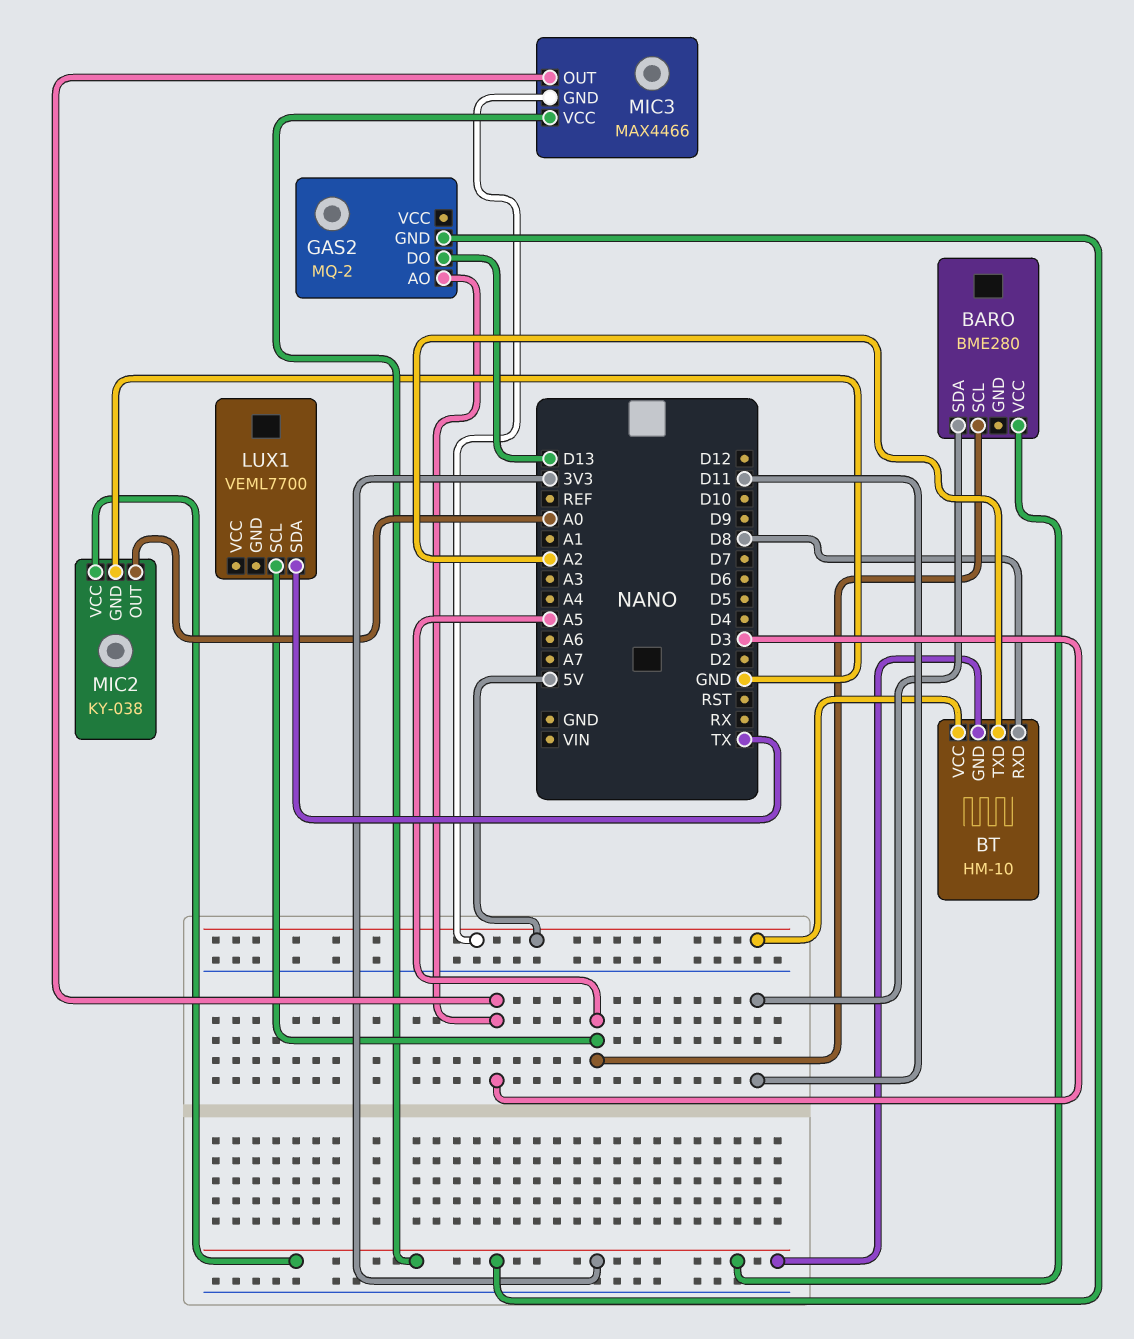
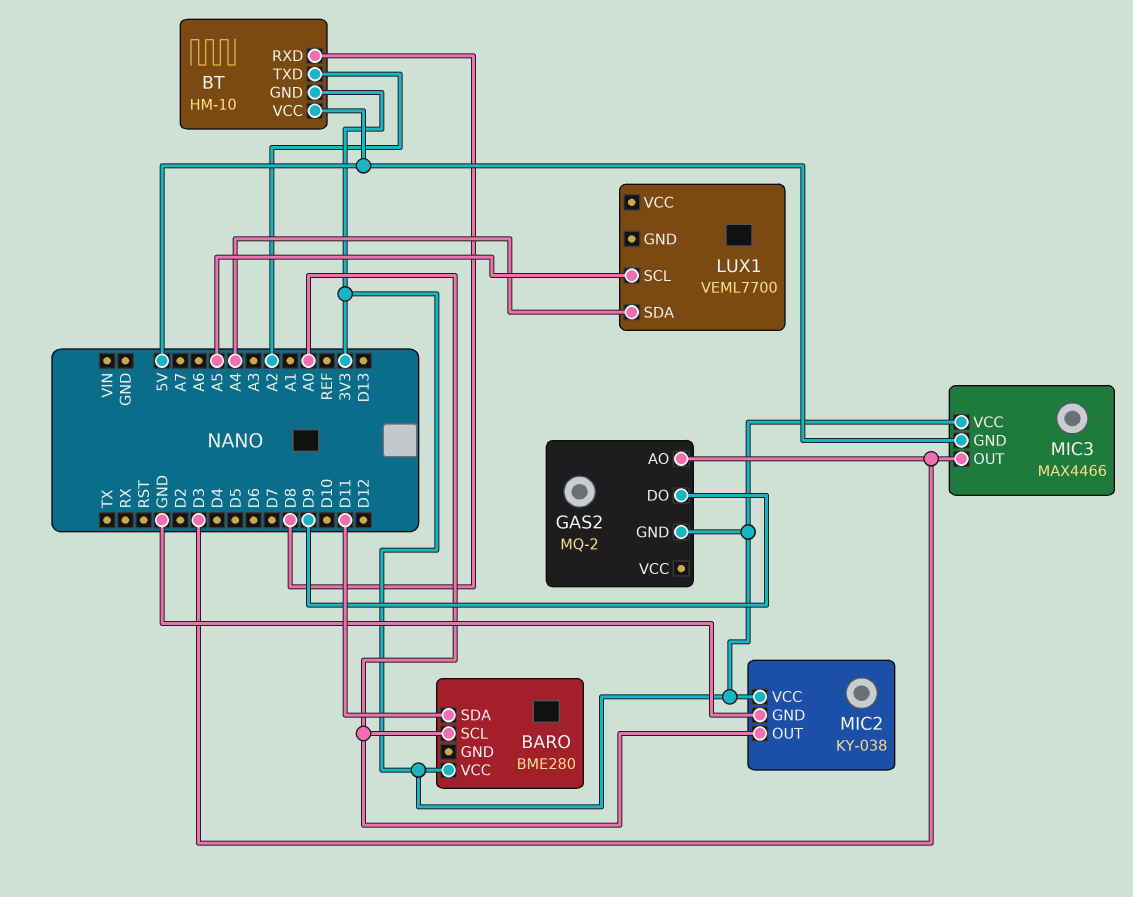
BARO pin SCL: A5 -> A0
GAS2 pin DO: D13 -> D9
LUX1 pin SDA: TX -> A4

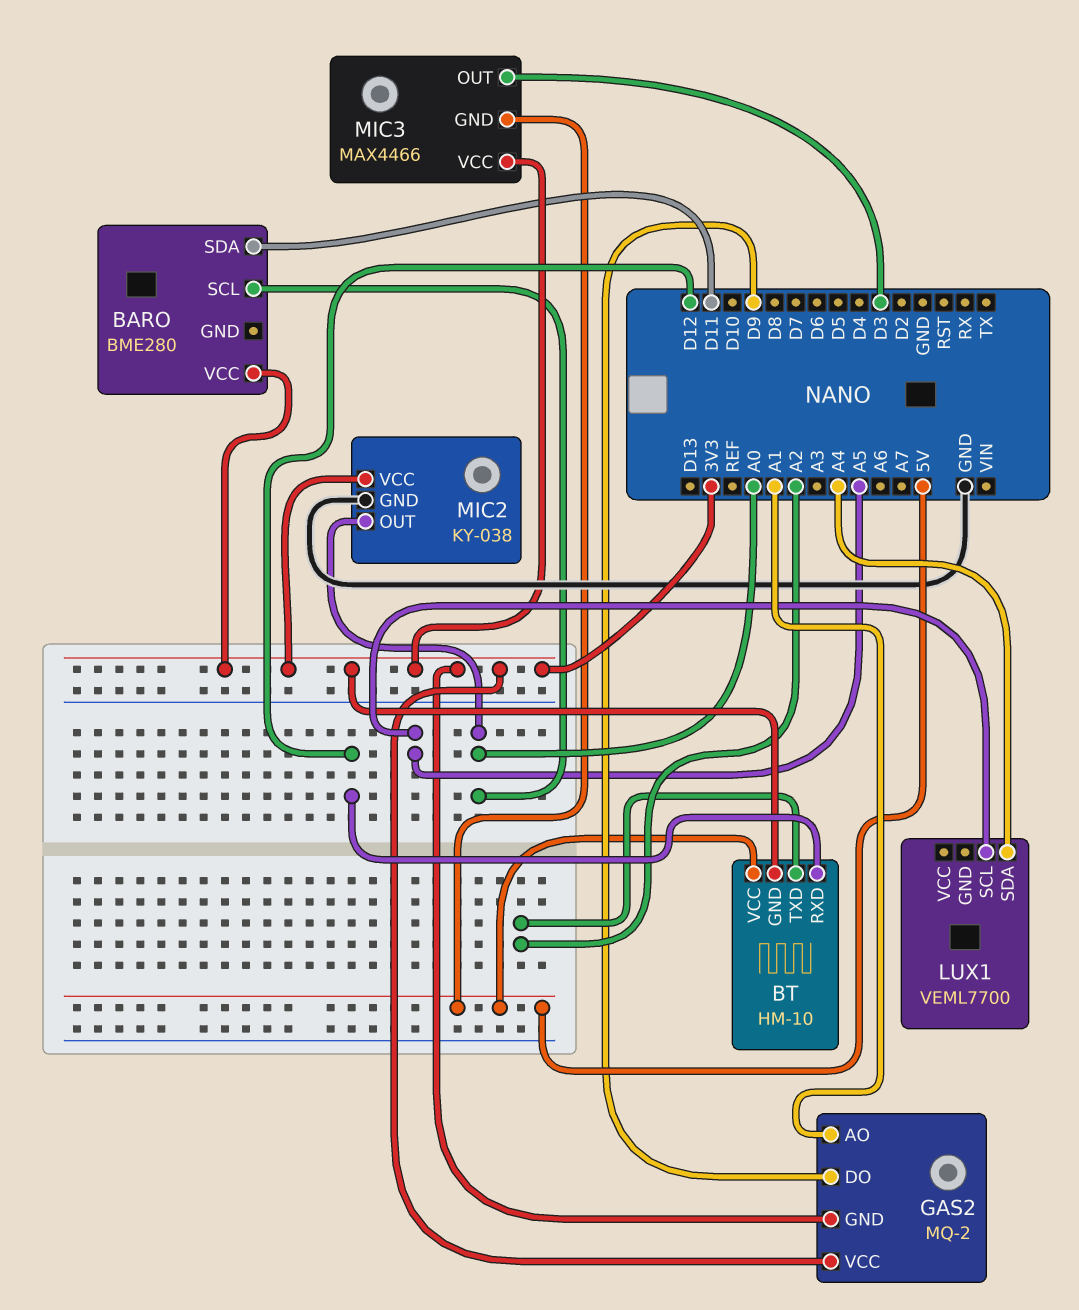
BT pin RXD: D8 -> D12
GAS2 pin AO: D3 -> A1
GAS2 pin VCC: none -> 3V3

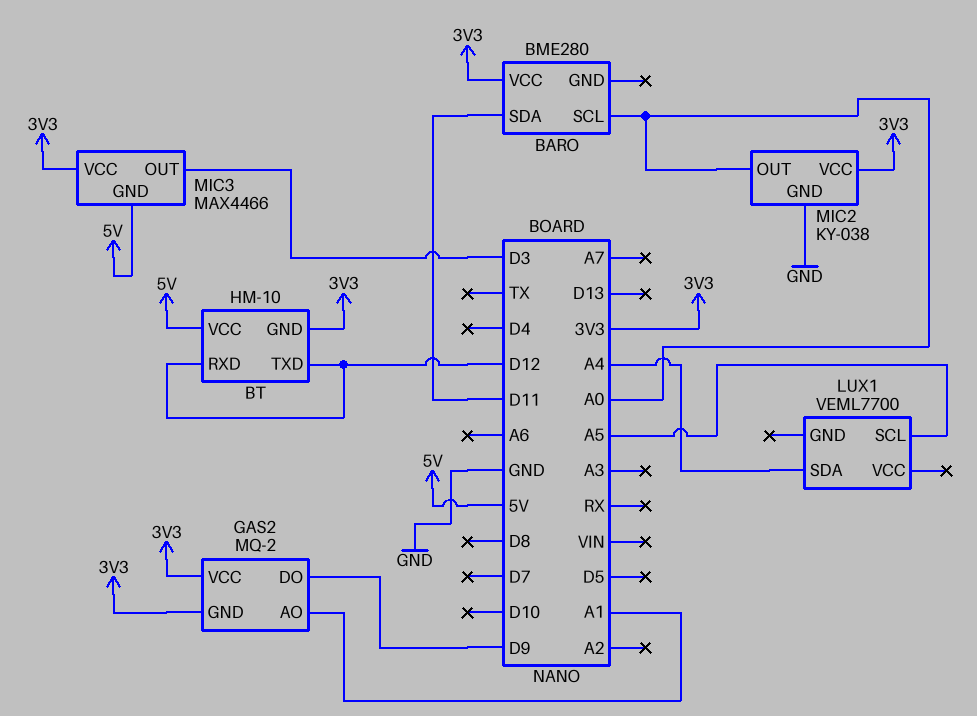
BT pin TXD: A2 -> D12

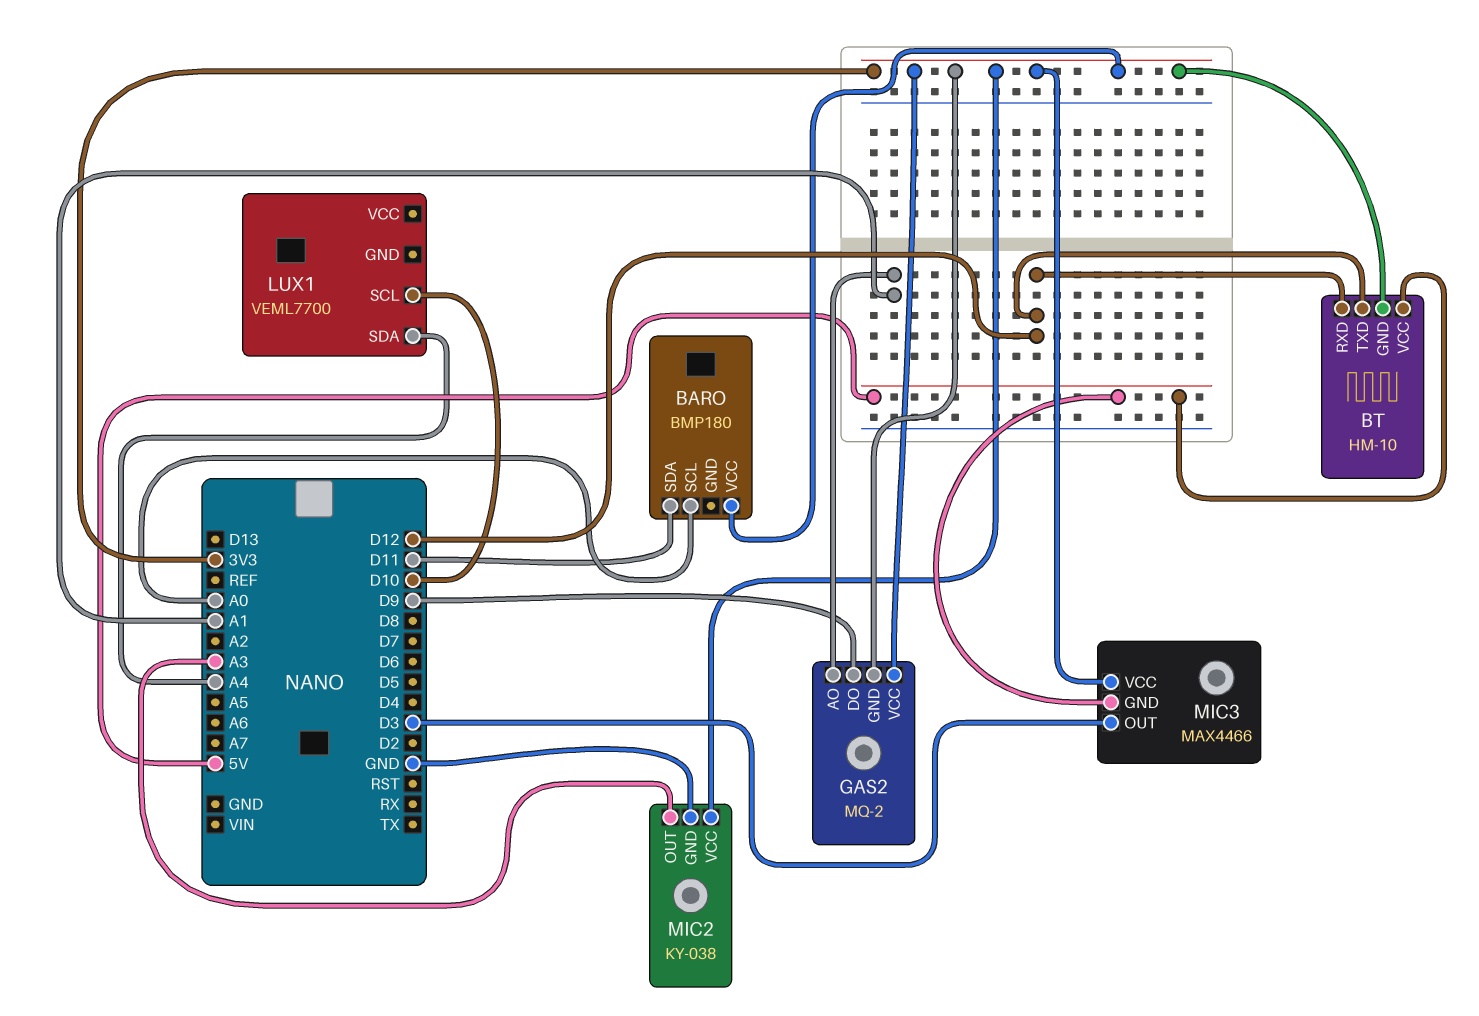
BARO: BME280 -> BMP180
LUX1 pin SCL: A5 -> D10
MIC2 pin OUT: A0 -> A3

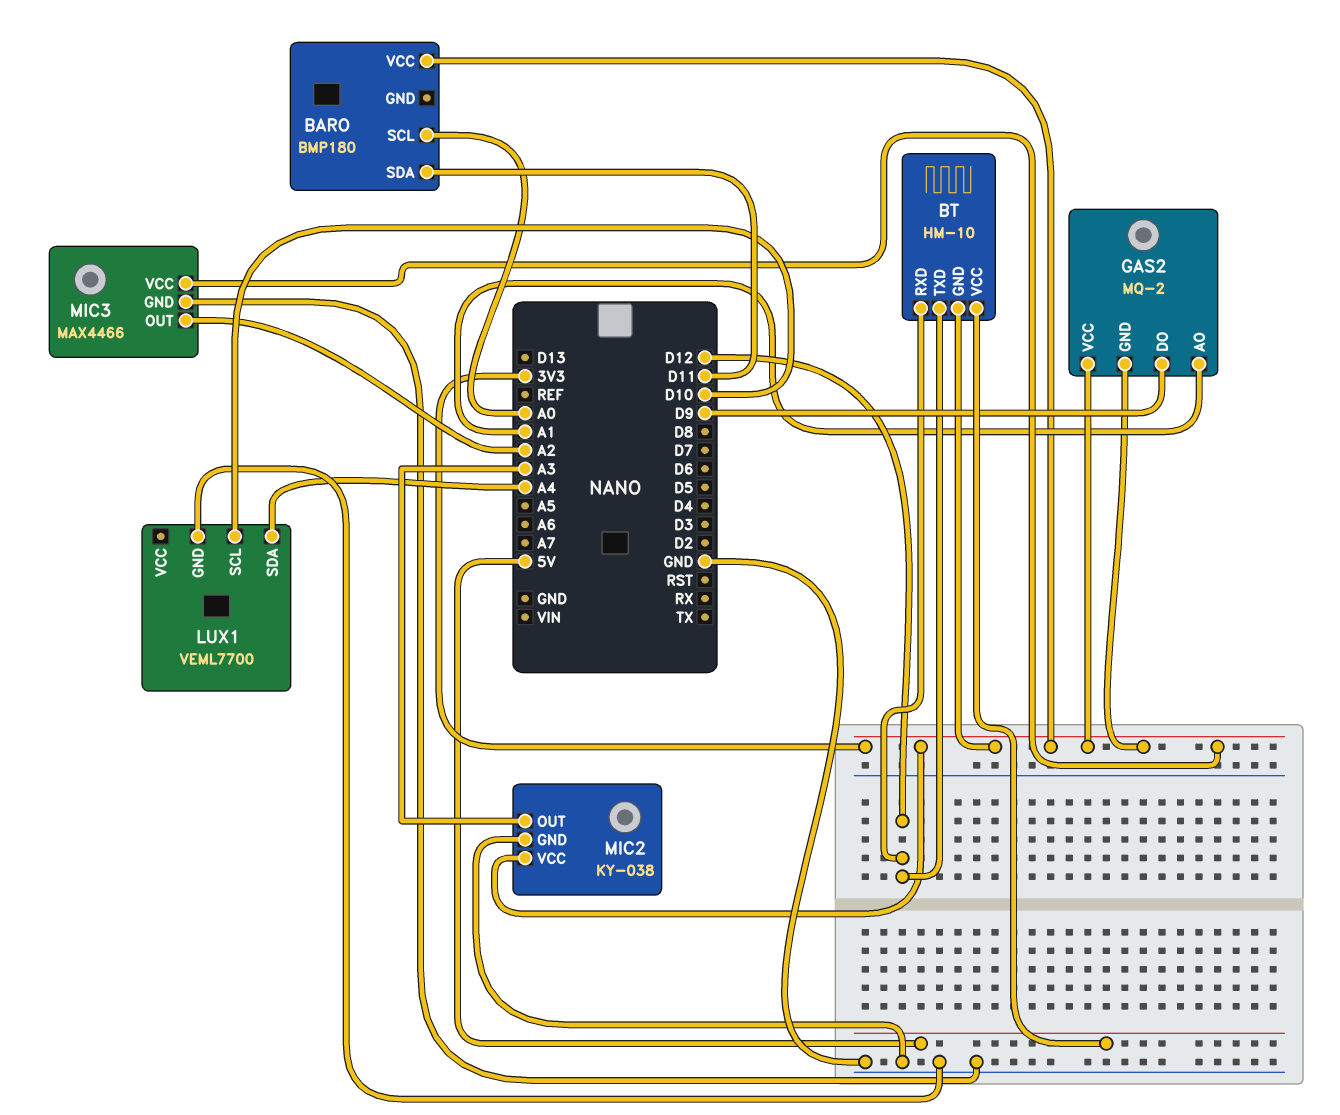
LUX1 pin GND: none -> GND
MIC3 pin GND: 5V -> GND
MIC3 pin OUT: D3 -> A2

